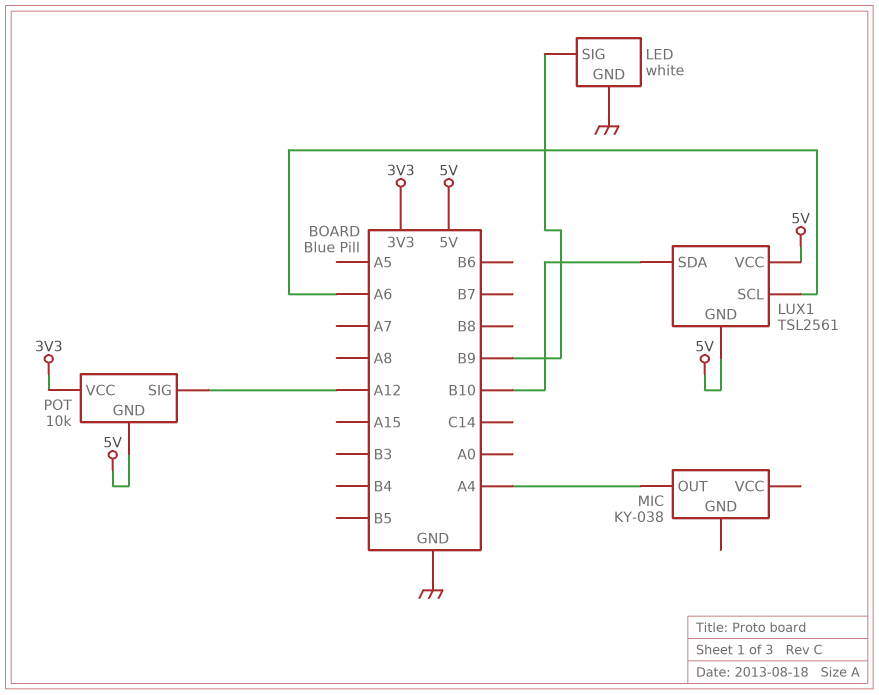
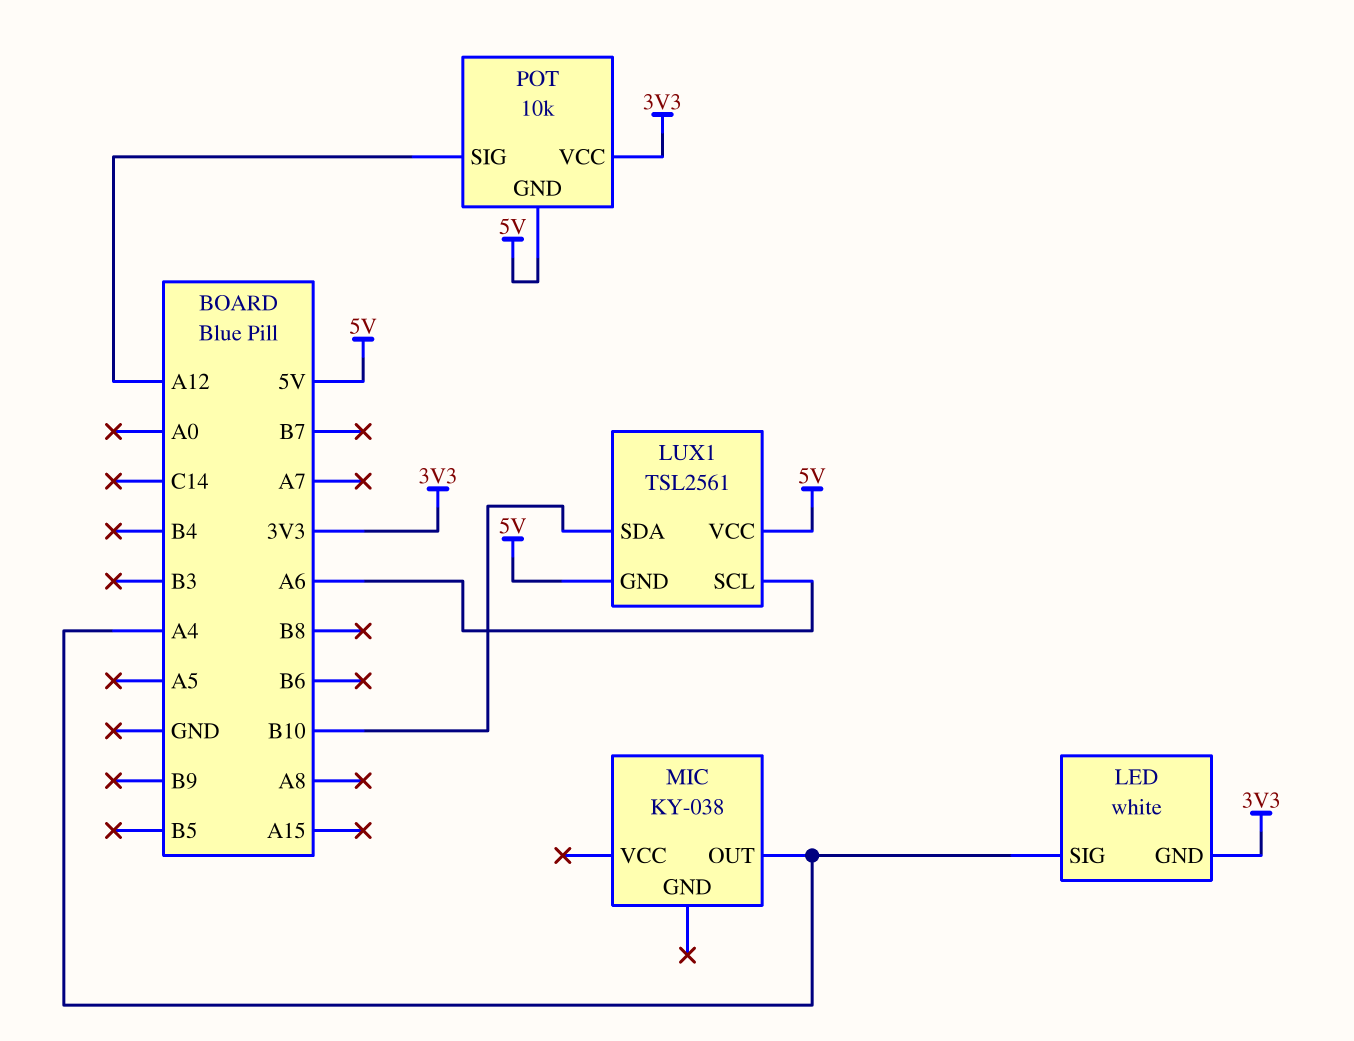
LED pin GND: GND -> 3V3
LED pin SIG: B9 -> A4

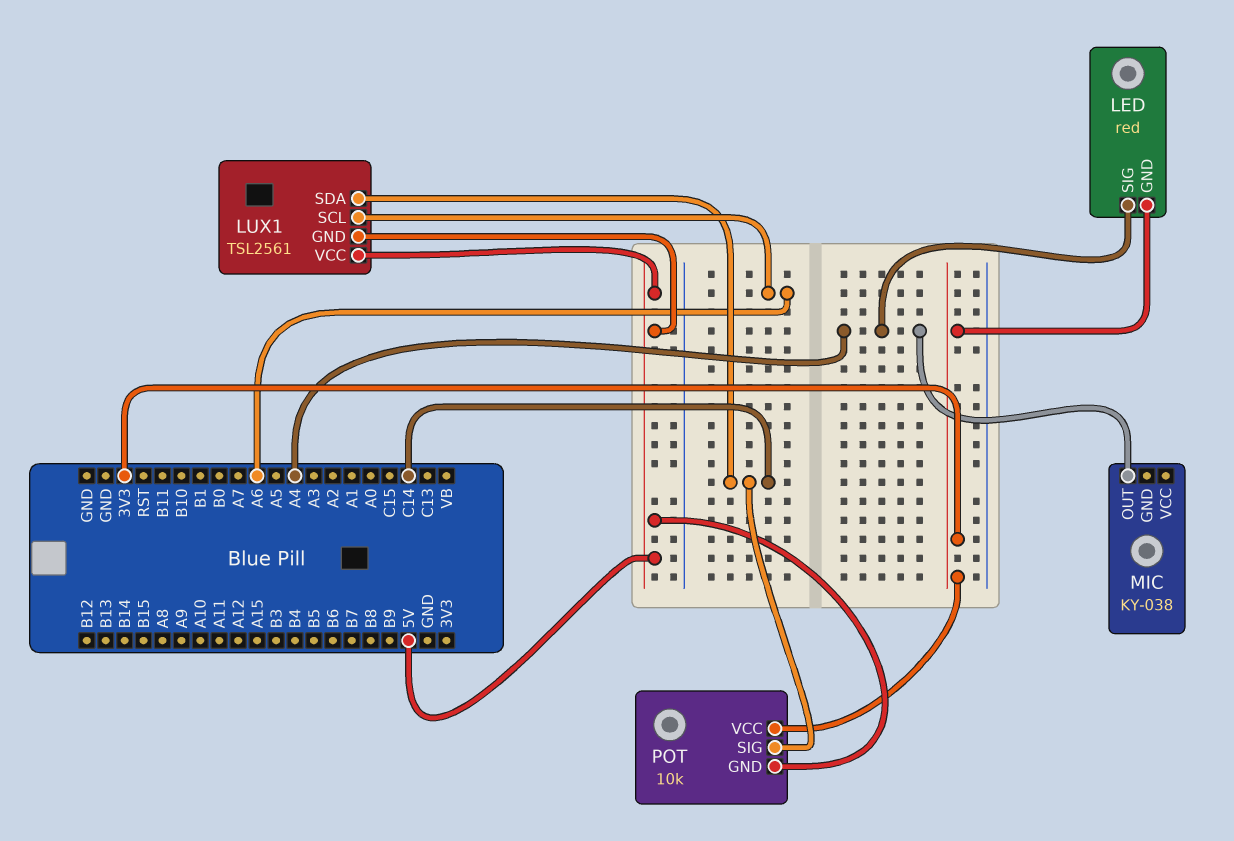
LED: white -> red
LUX1 pin SDA: B10 -> C14
POT pin SIG: A12 -> C14

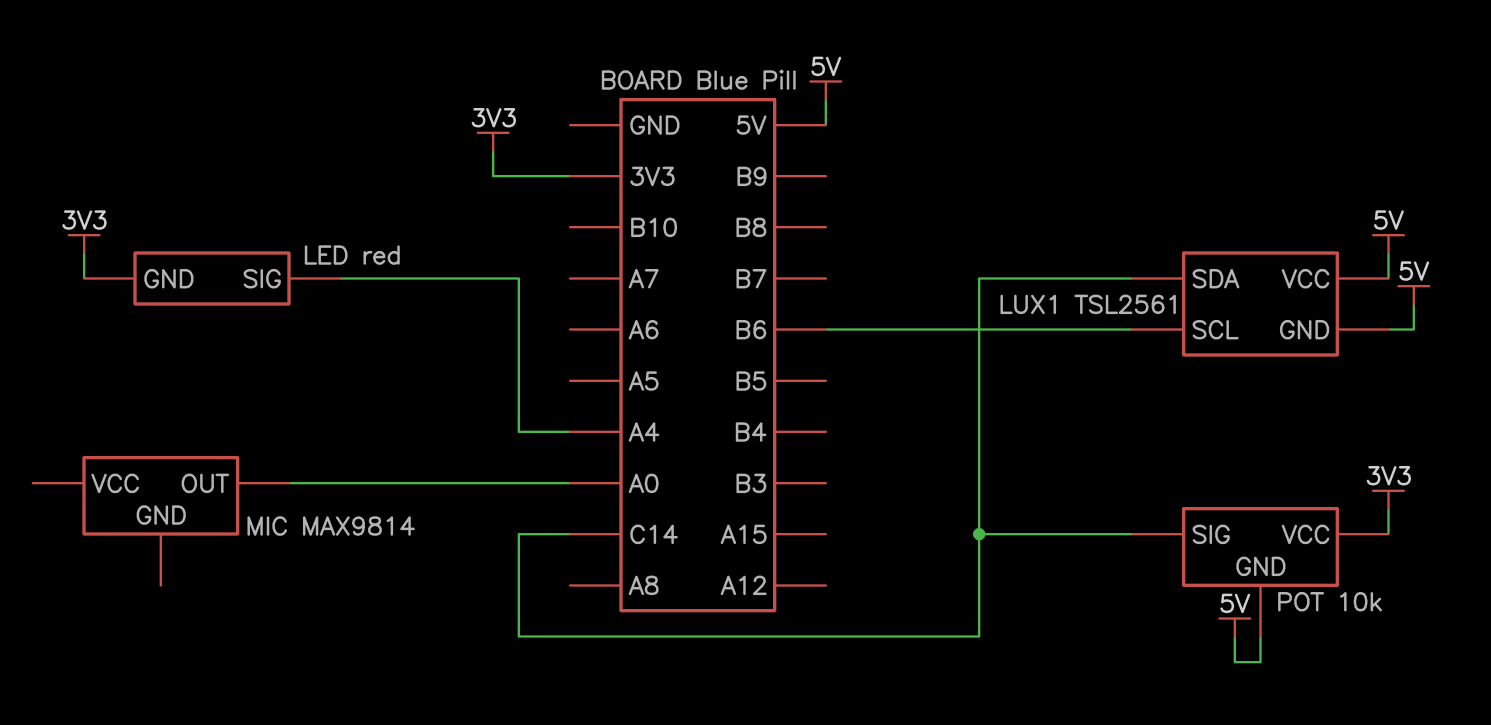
LUX1 pin SCL: A6 -> B6
MIC: KY-038 -> MAX9814
MIC pin OUT: A4 -> A0

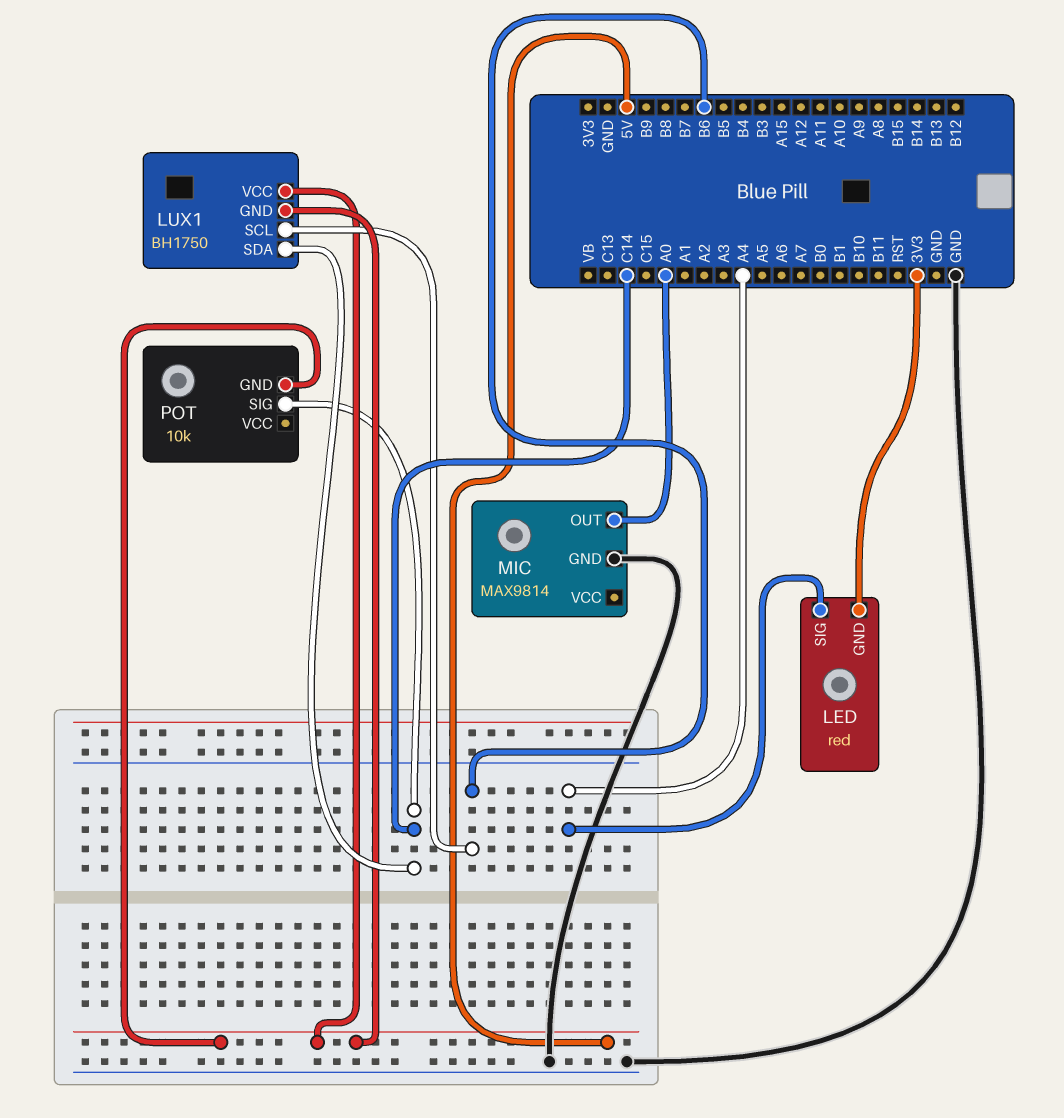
LUX1: TSL2561 -> BH1750
MIC pin GND: none -> GND
POT pin VCC: 3V3 -> none

